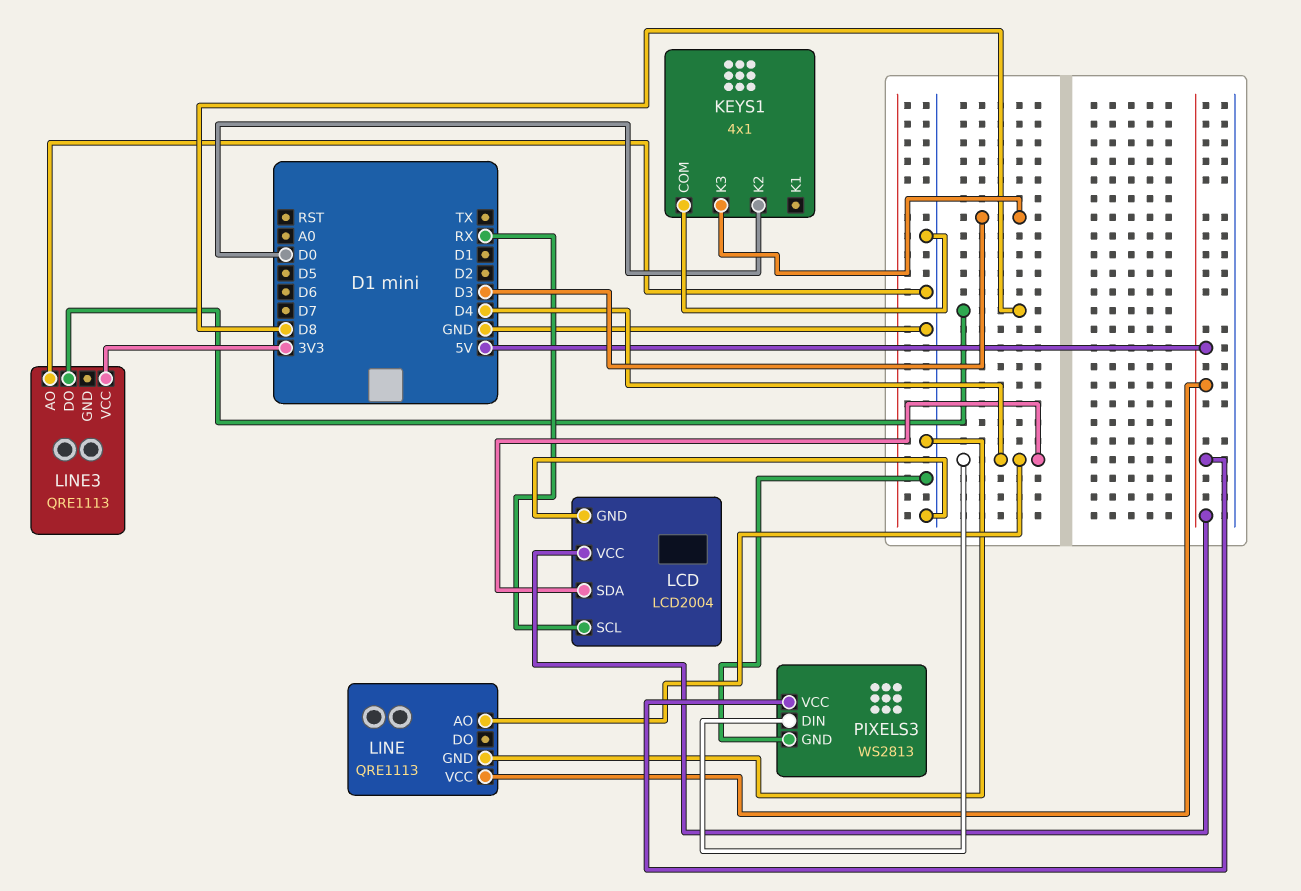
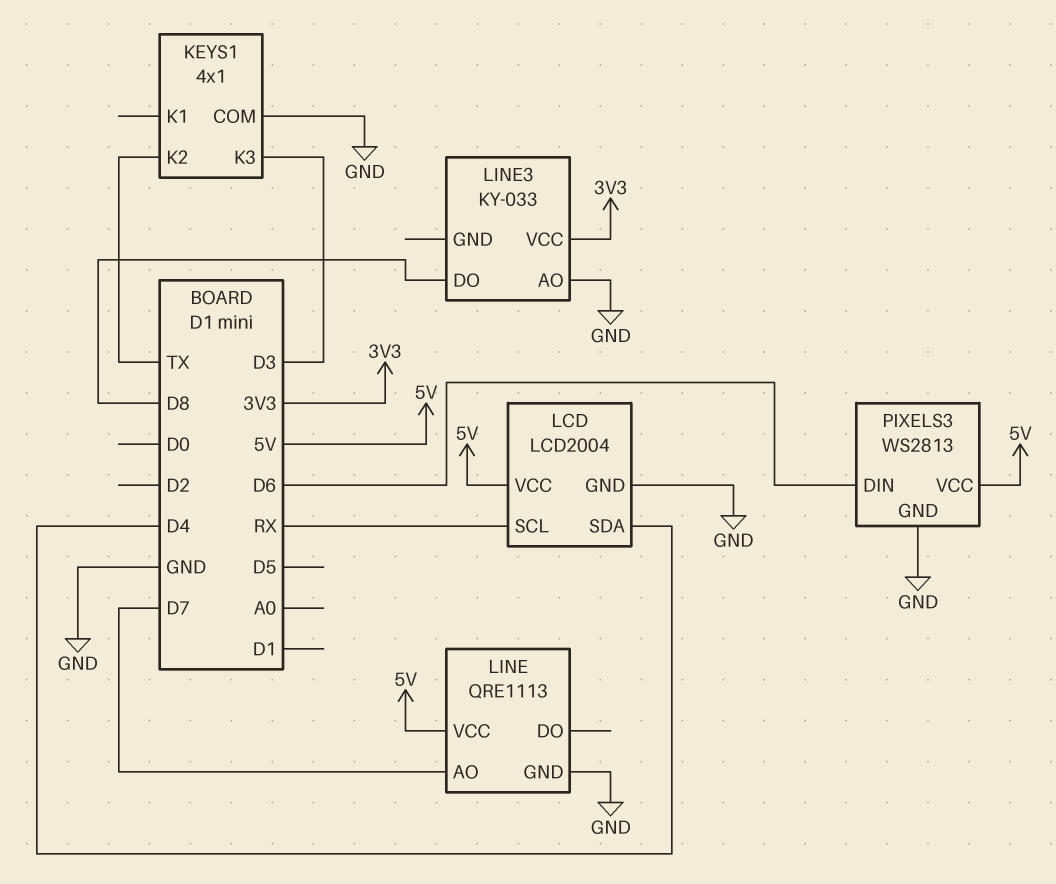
KEYS1 pin K2: D0 -> TX
LINE pin AO: D4 -> D7
LINE3: QRE1113 -> KY-033
PIXELS3 pin DIN: D4 -> D6

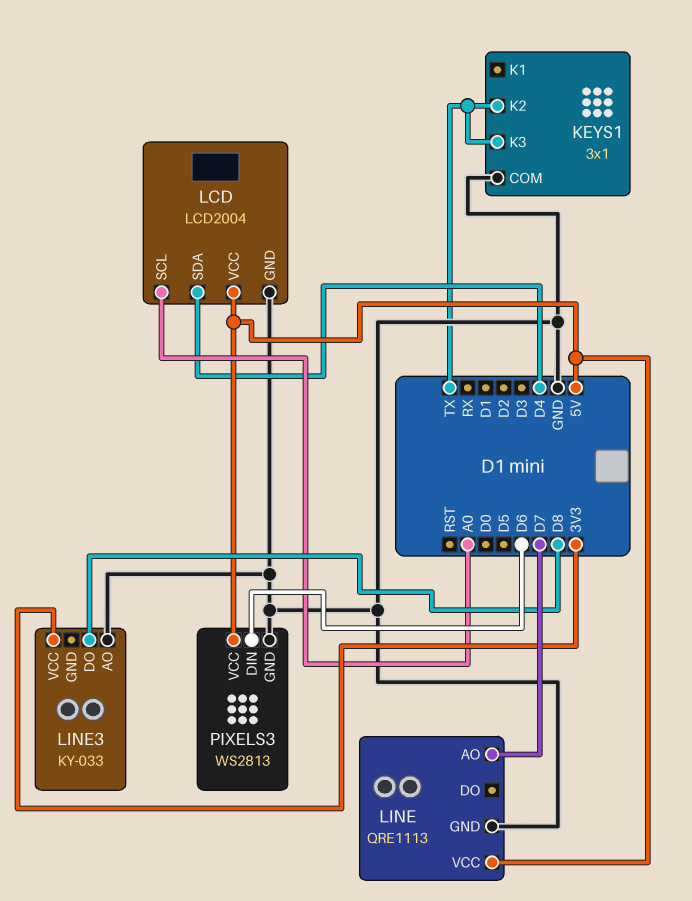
KEYS1: 4x1 -> 3x1
KEYS1 pin K3: D3 -> TX
LCD pin SCL: RX -> A0

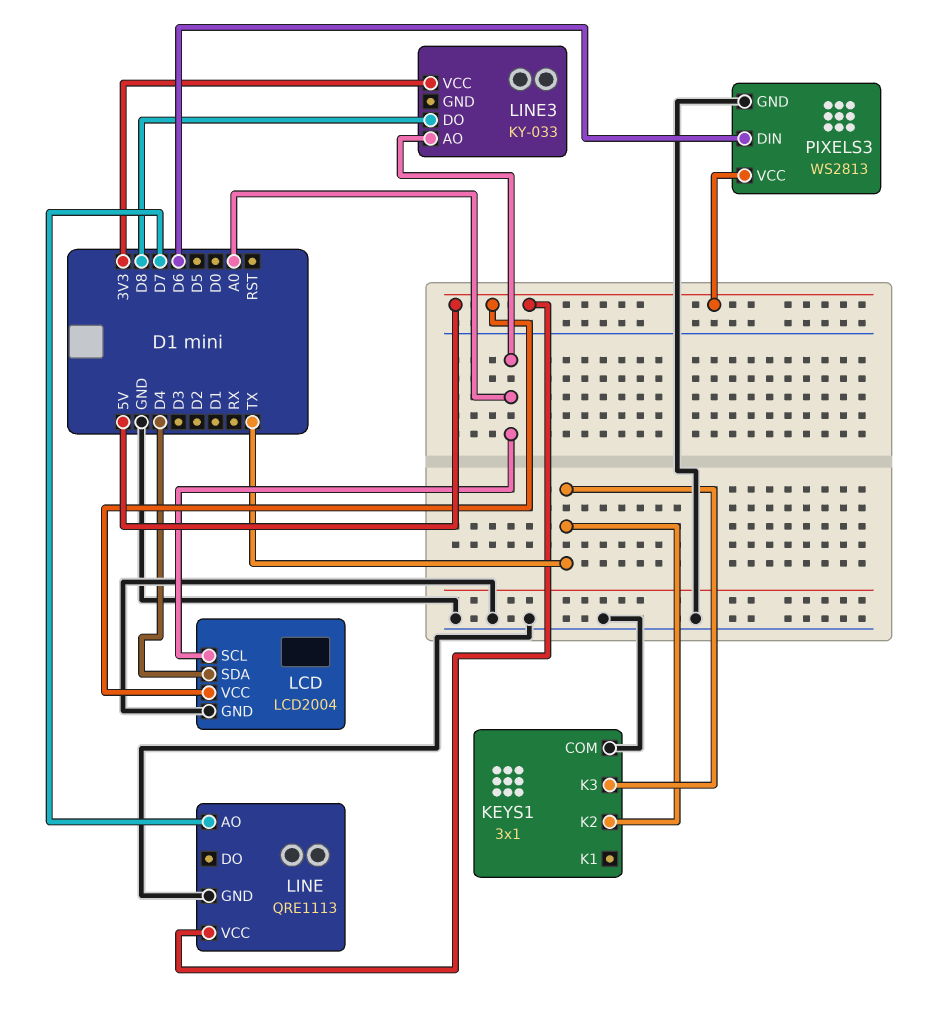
LINE3 pin AO: GND -> A0

